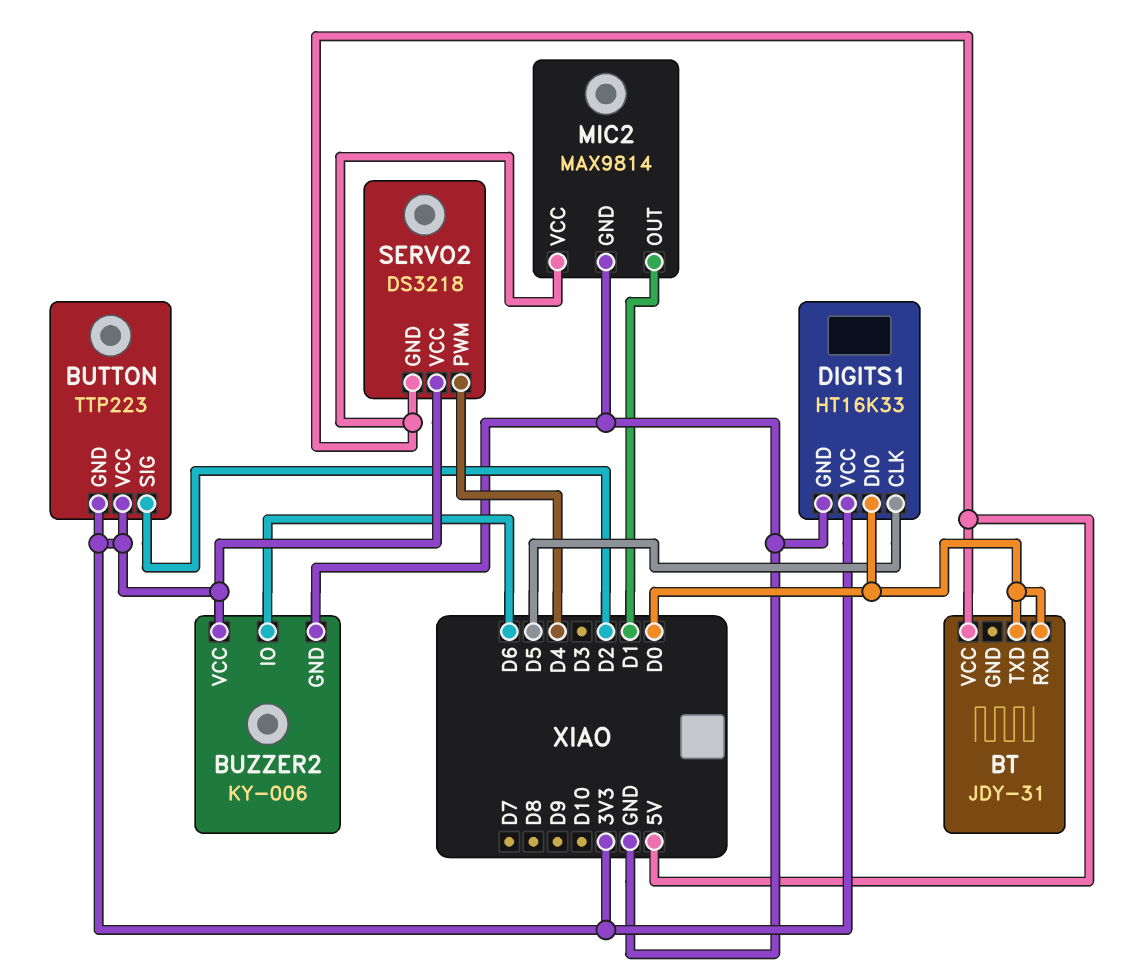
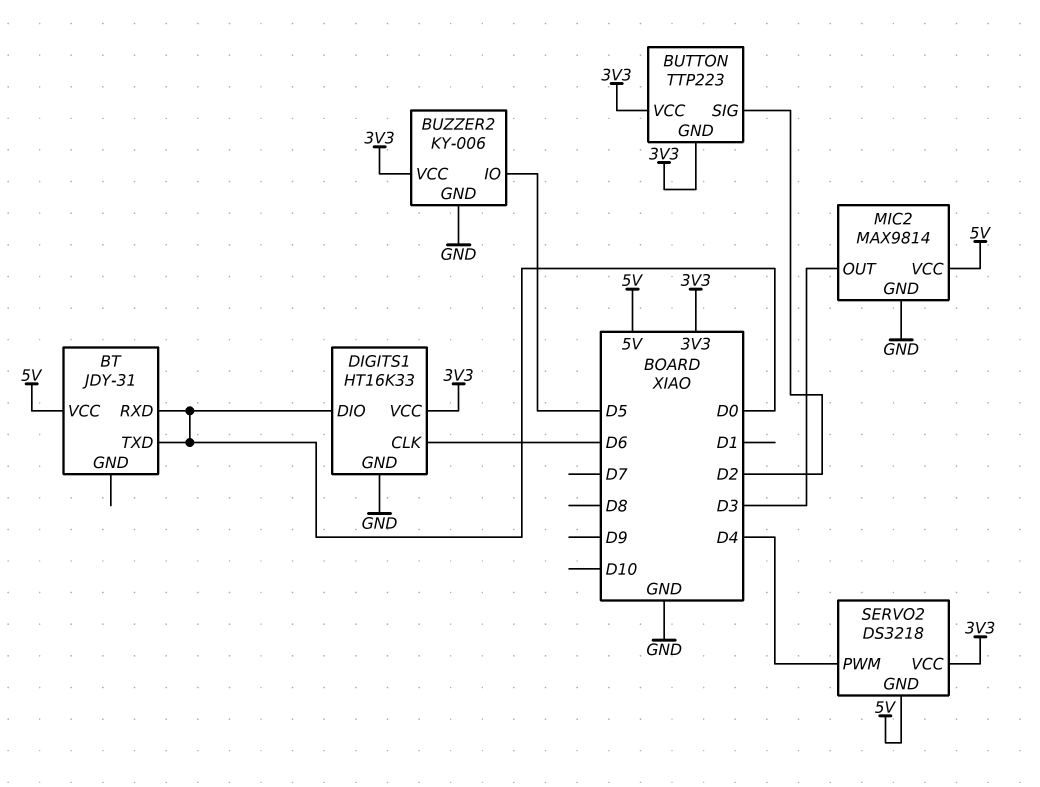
BUZZER2 pin IO: D6 -> D5
DIGITS1 pin CLK: D5 -> D6
MIC2 pin OUT: D1 -> D3

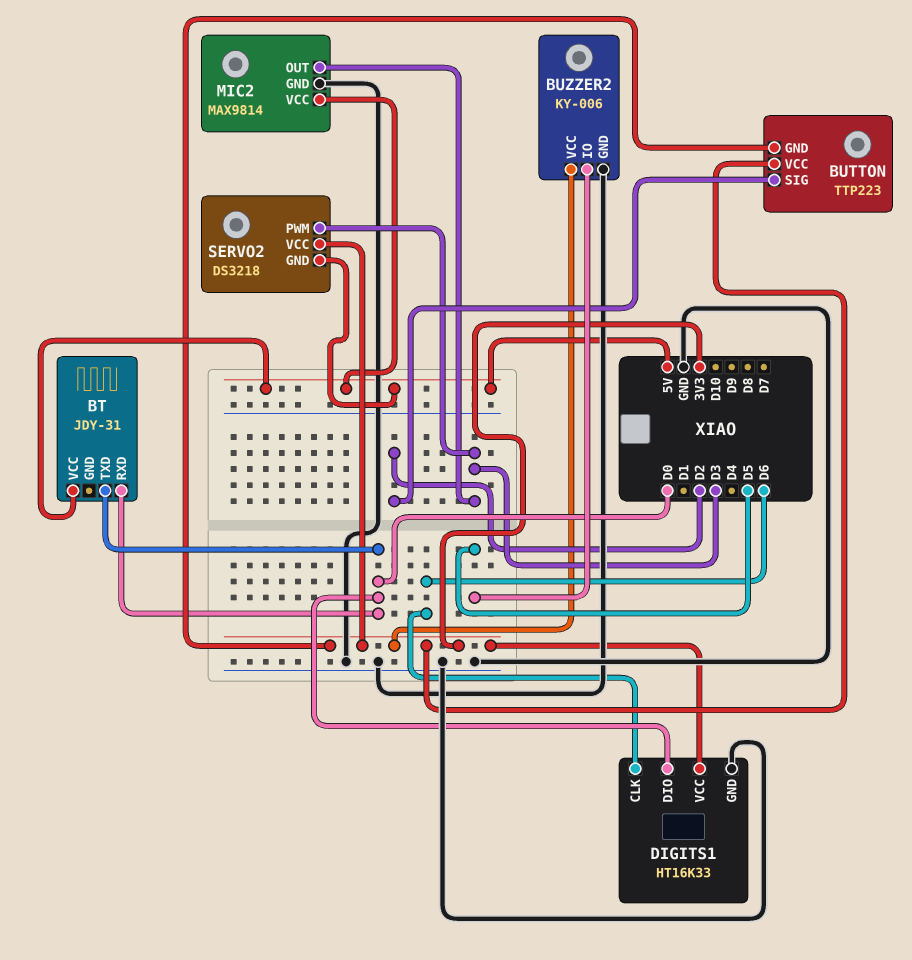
SERVO2 pin PWM: D4 -> D3

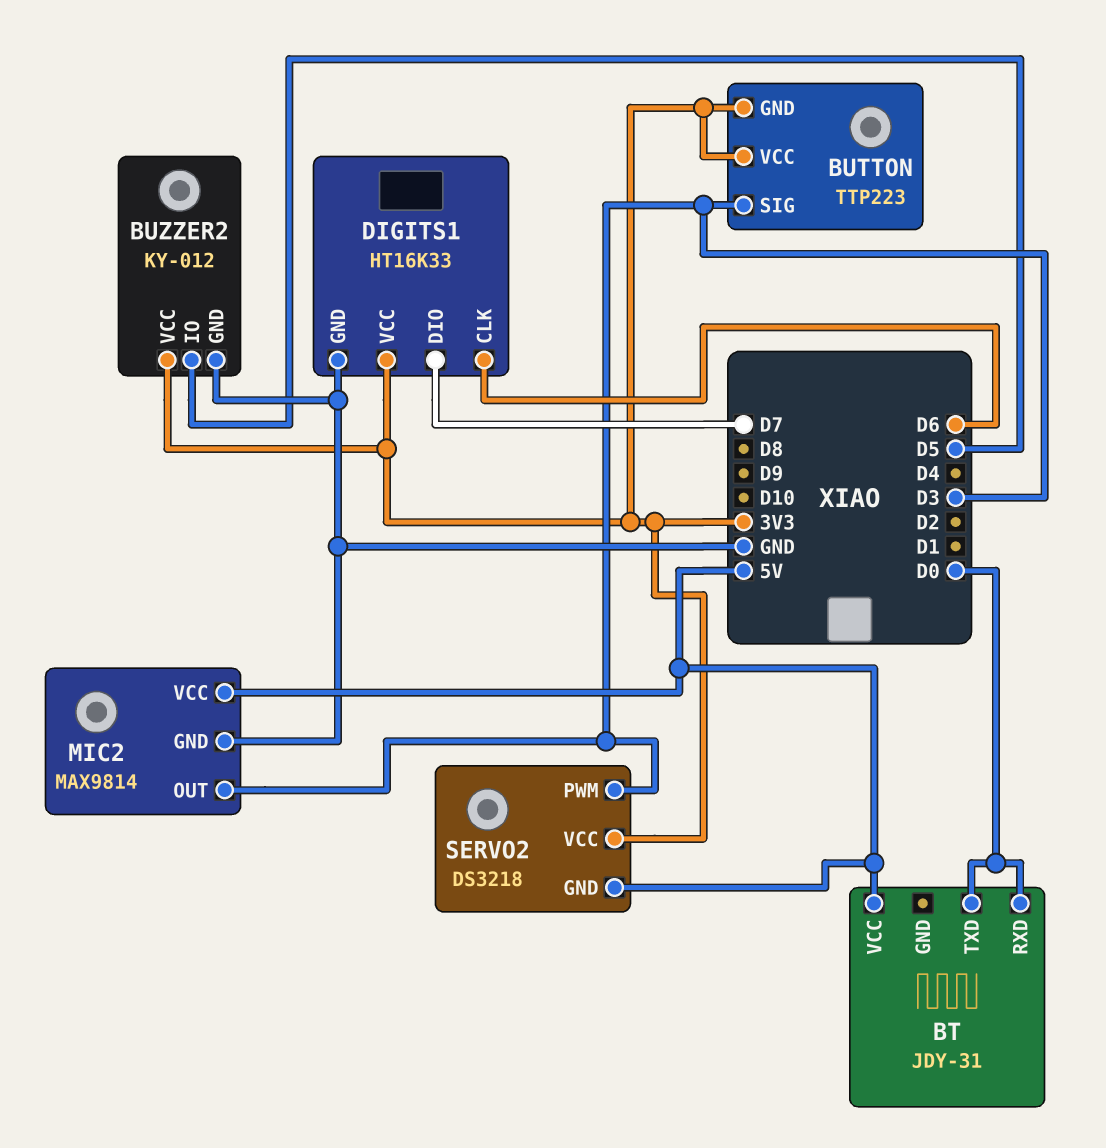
BUTTON pin SIG: D2 -> D3
BUZZER2: KY-006 -> KY-012
DIGITS1 pin DIO: D0 -> D7

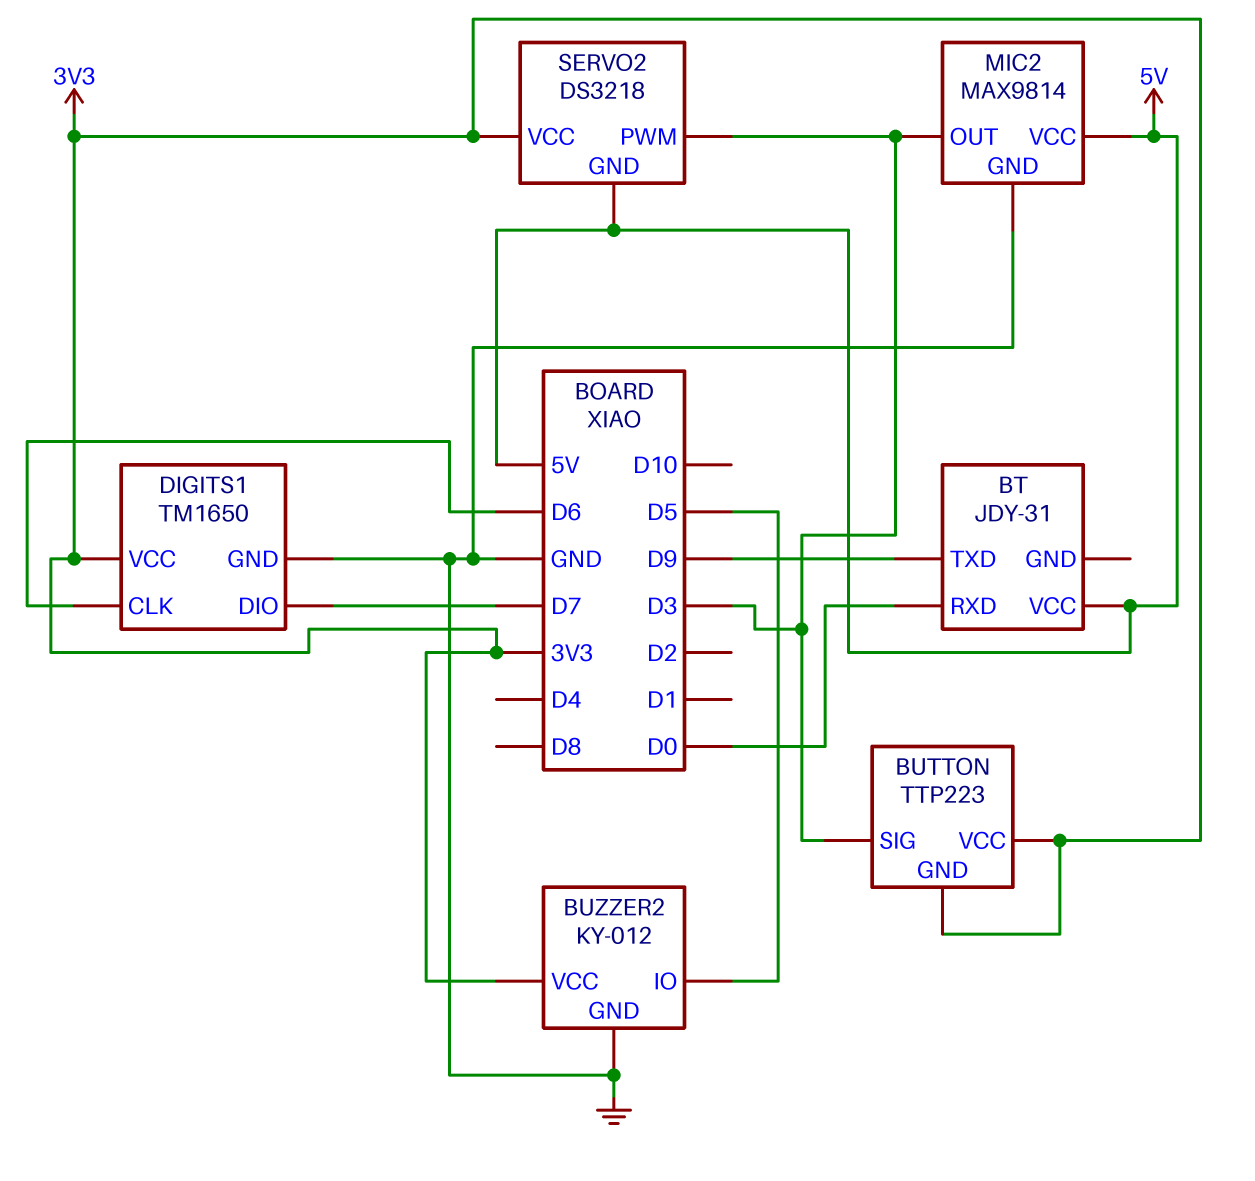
BT pin TXD: D0 -> D9
DIGITS1: HT16K33 -> TM1650

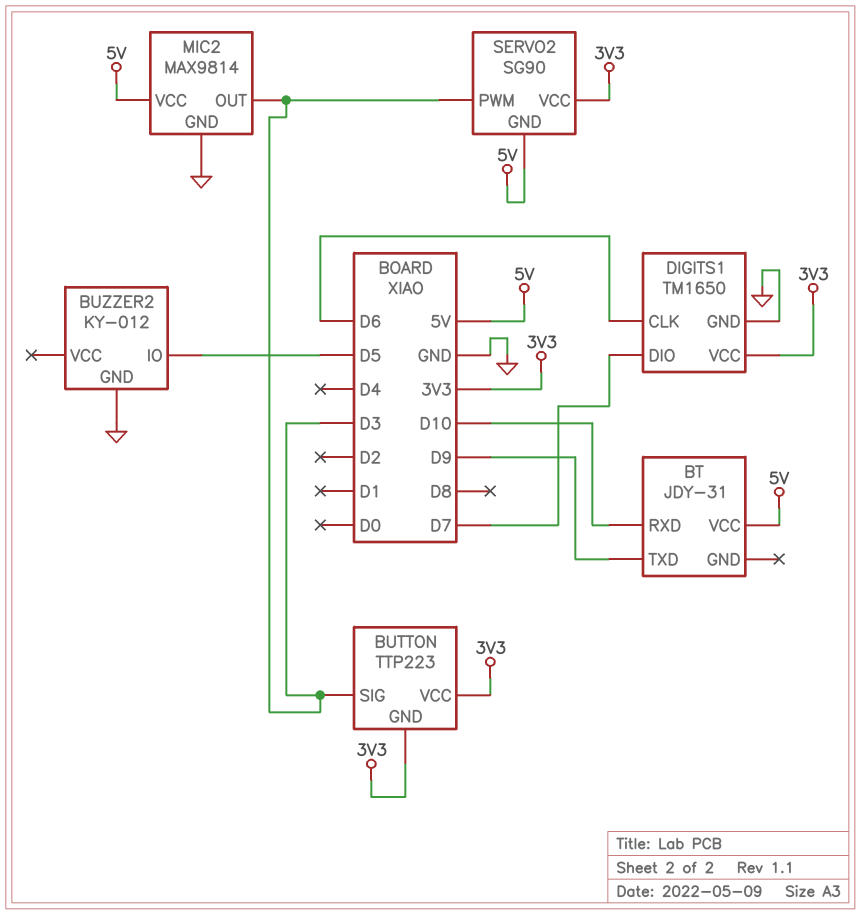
BT pin RXD: D0 -> D10
BUZZER2 pin VCC: 3V3 -> none
SERVO2: DS3218 -> SG90

